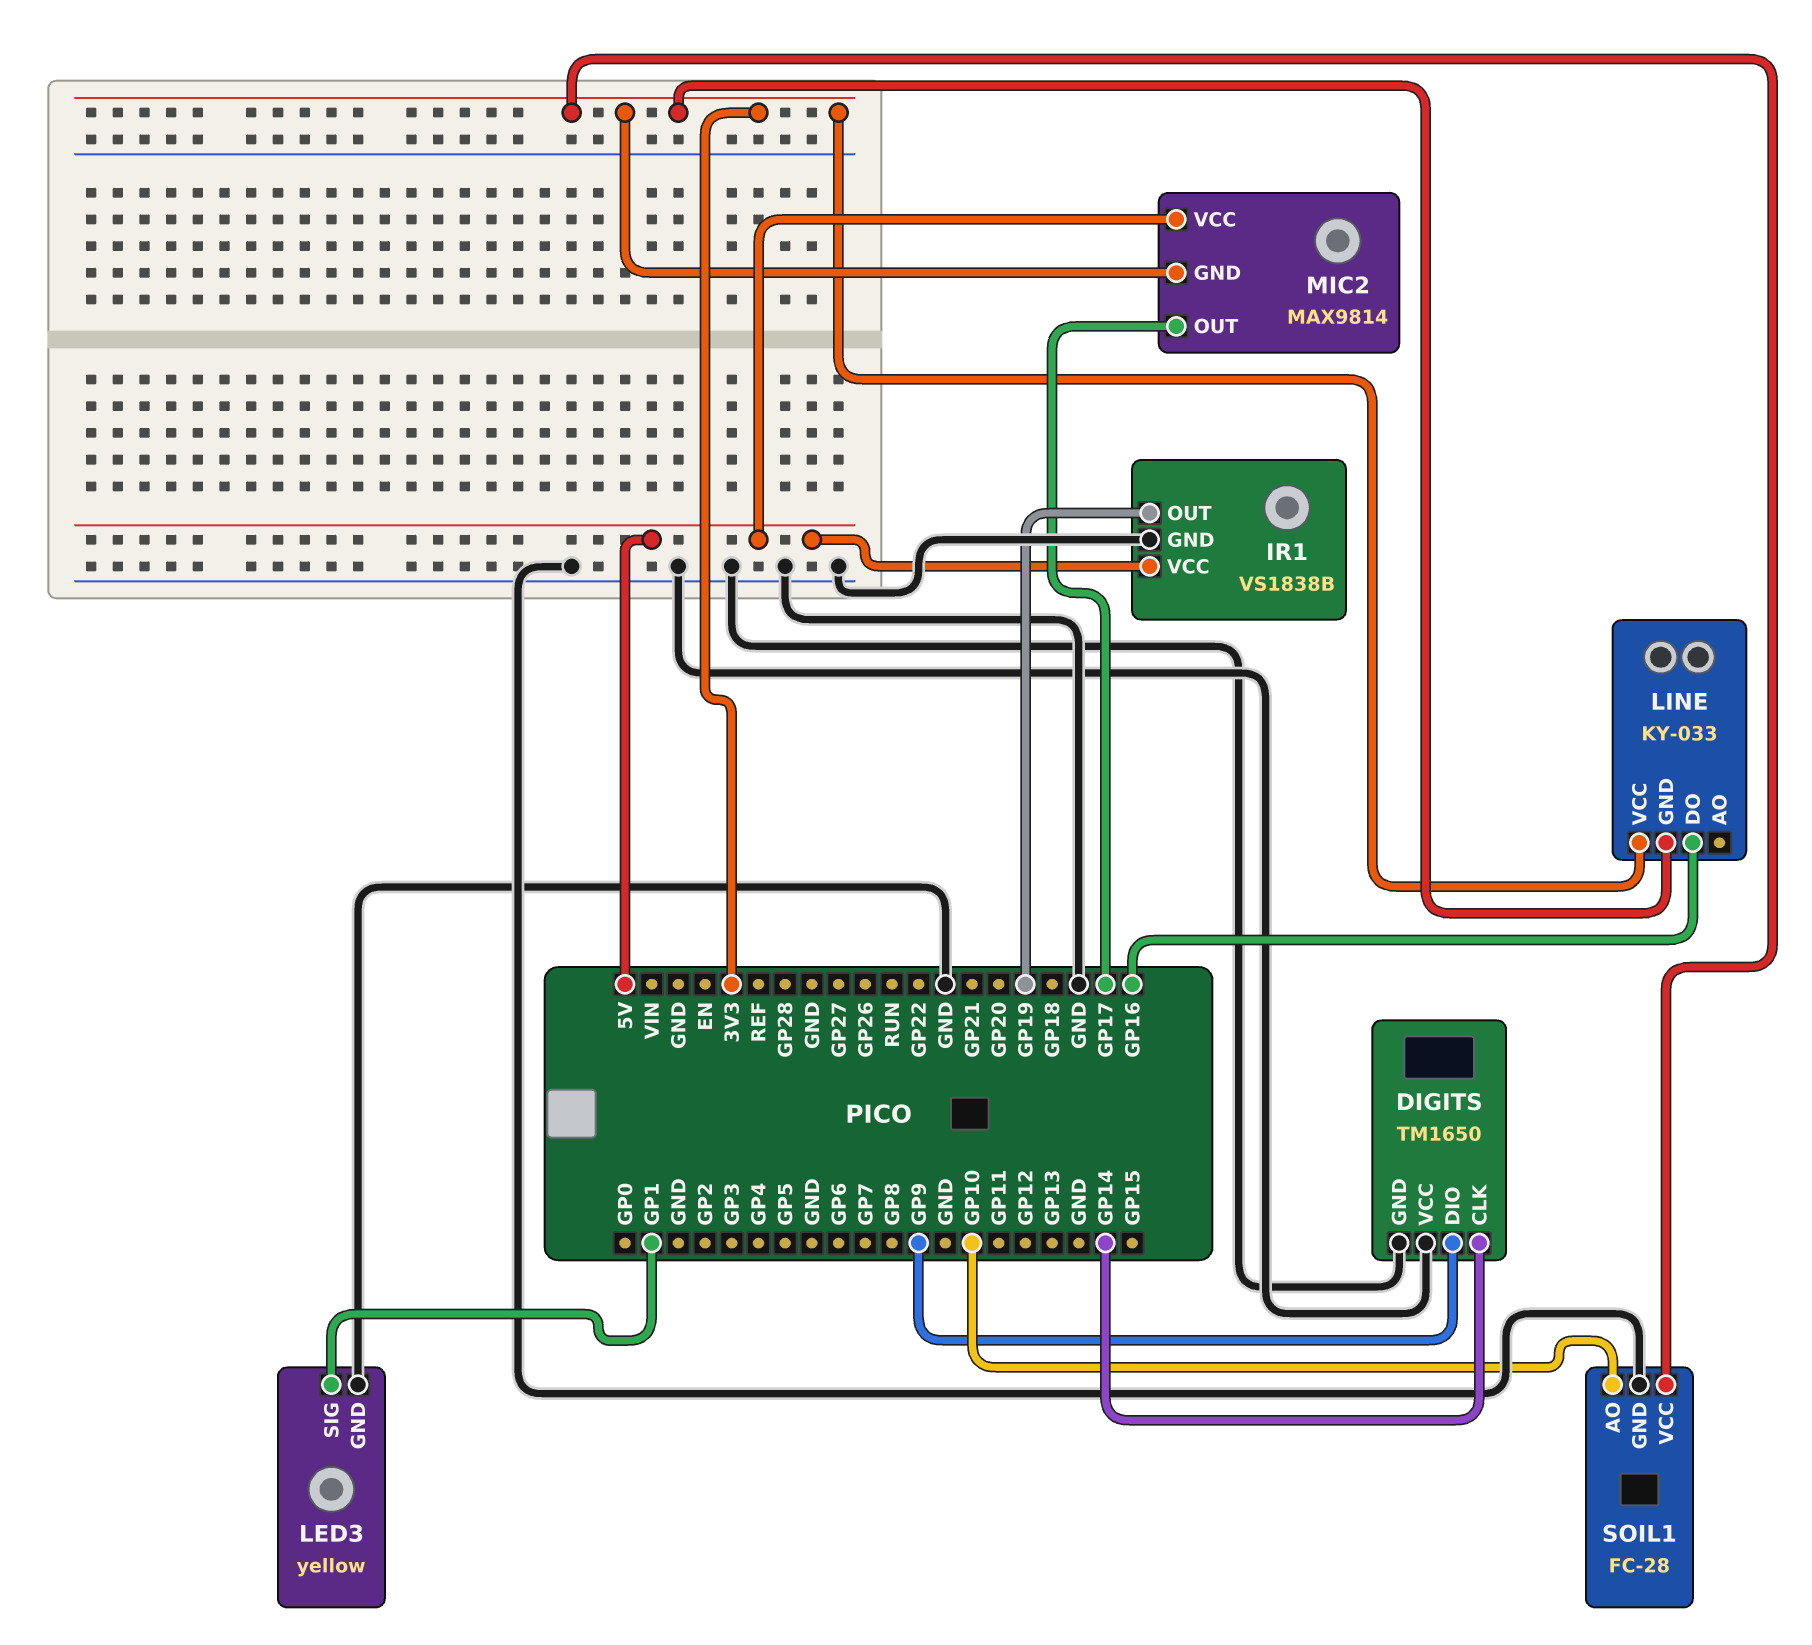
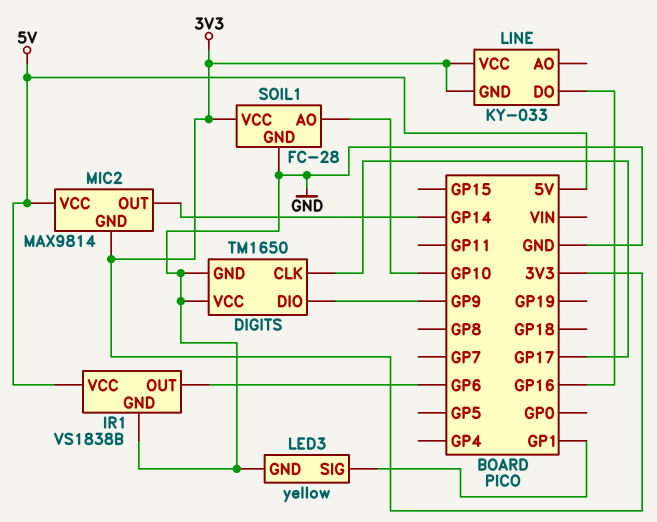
DIGITS pin CLK: GP14 -> GP17
IR1 pin OUT: GP19 -> GP6
MIC2 pin OUT: GP17 -> GP14

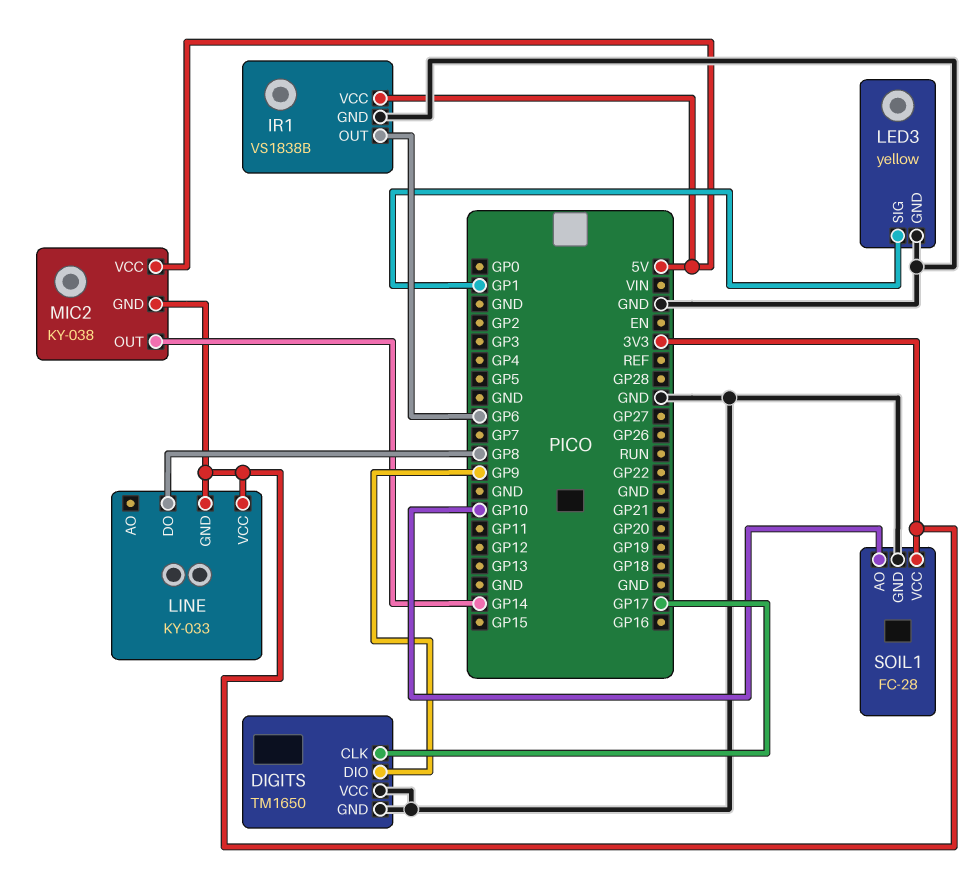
LINE pin DO: GP16 -> GP8
MIC2: MAX9814 -> KY-038

